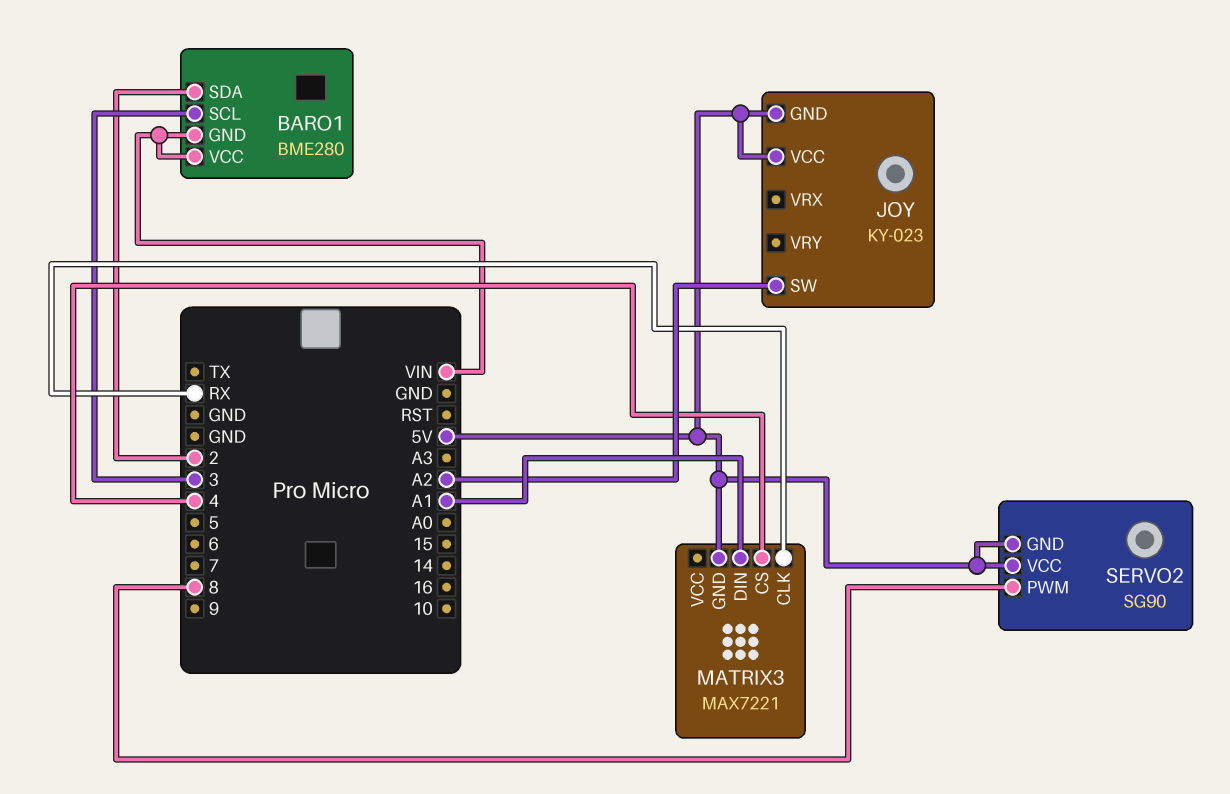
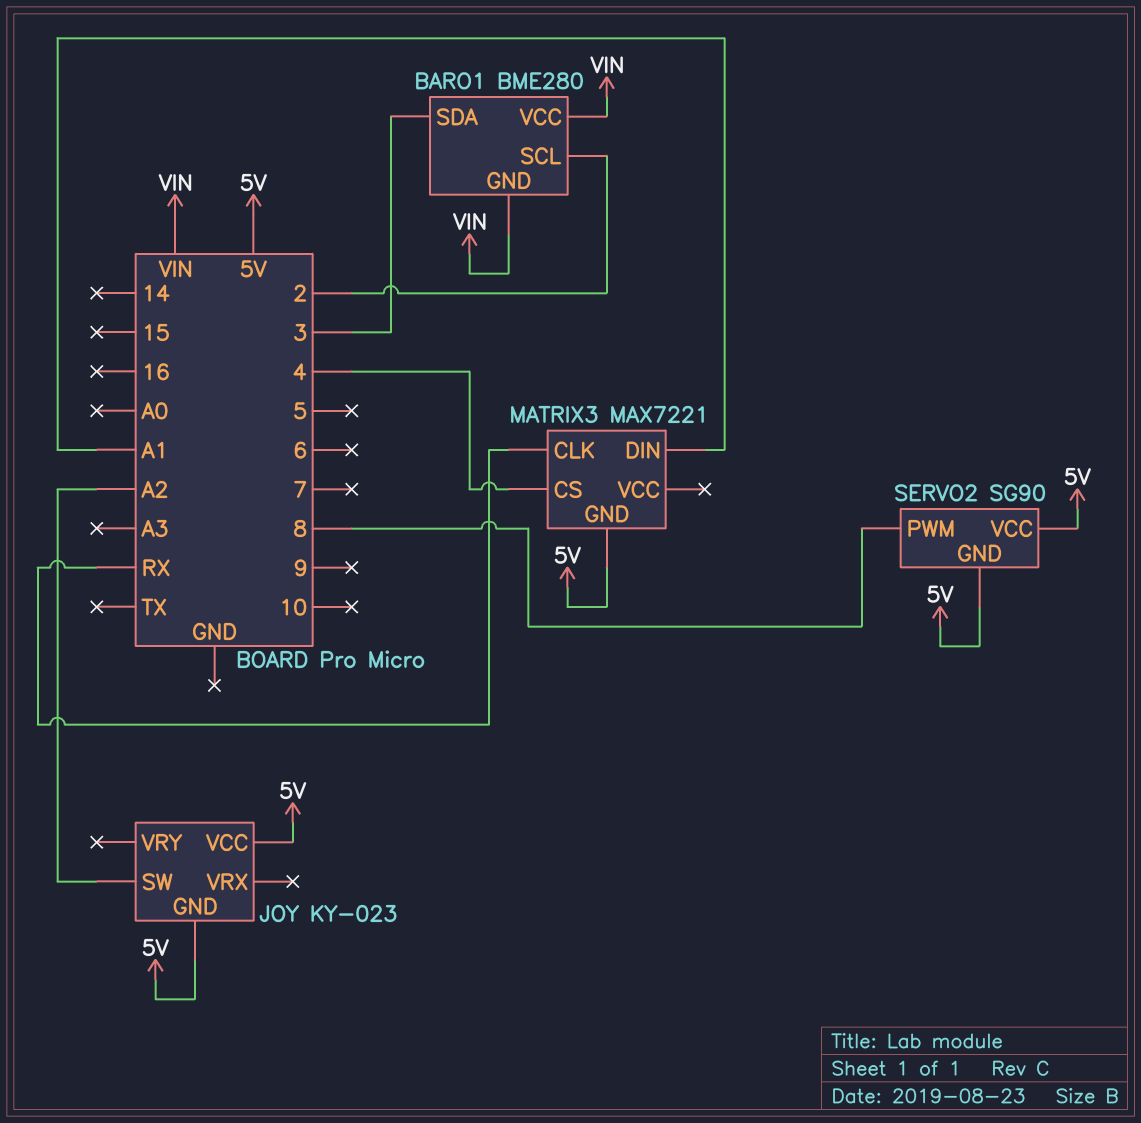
BARO1 pin SCL: 3 -> 2
BARO1 pin SDA: 2 -> 3

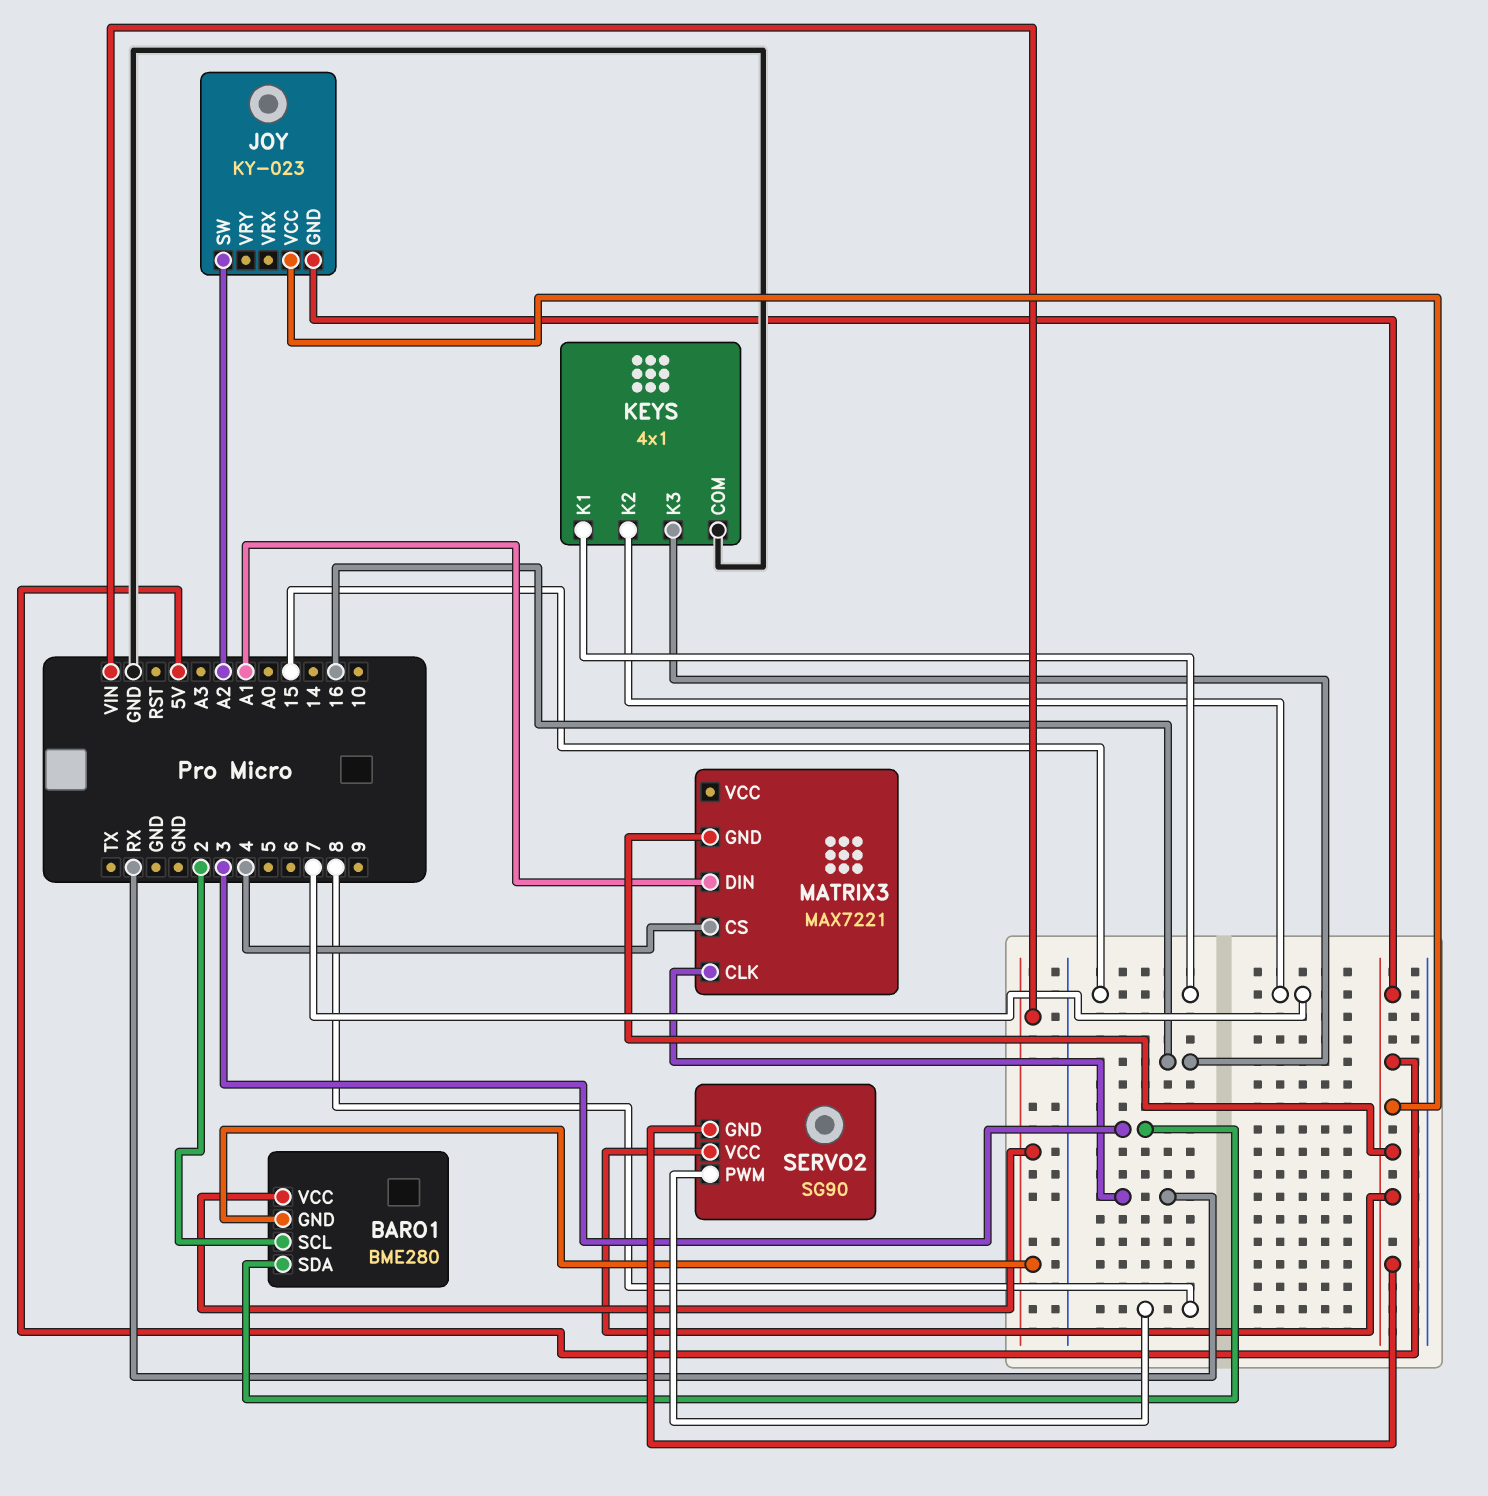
KEYS: none -> 4x1
KEYS pin COM: none -> GND
KEYS pin K1: none -> 15
KEYS pin K2: none -> 7
KEYS pin K3: none -> 16

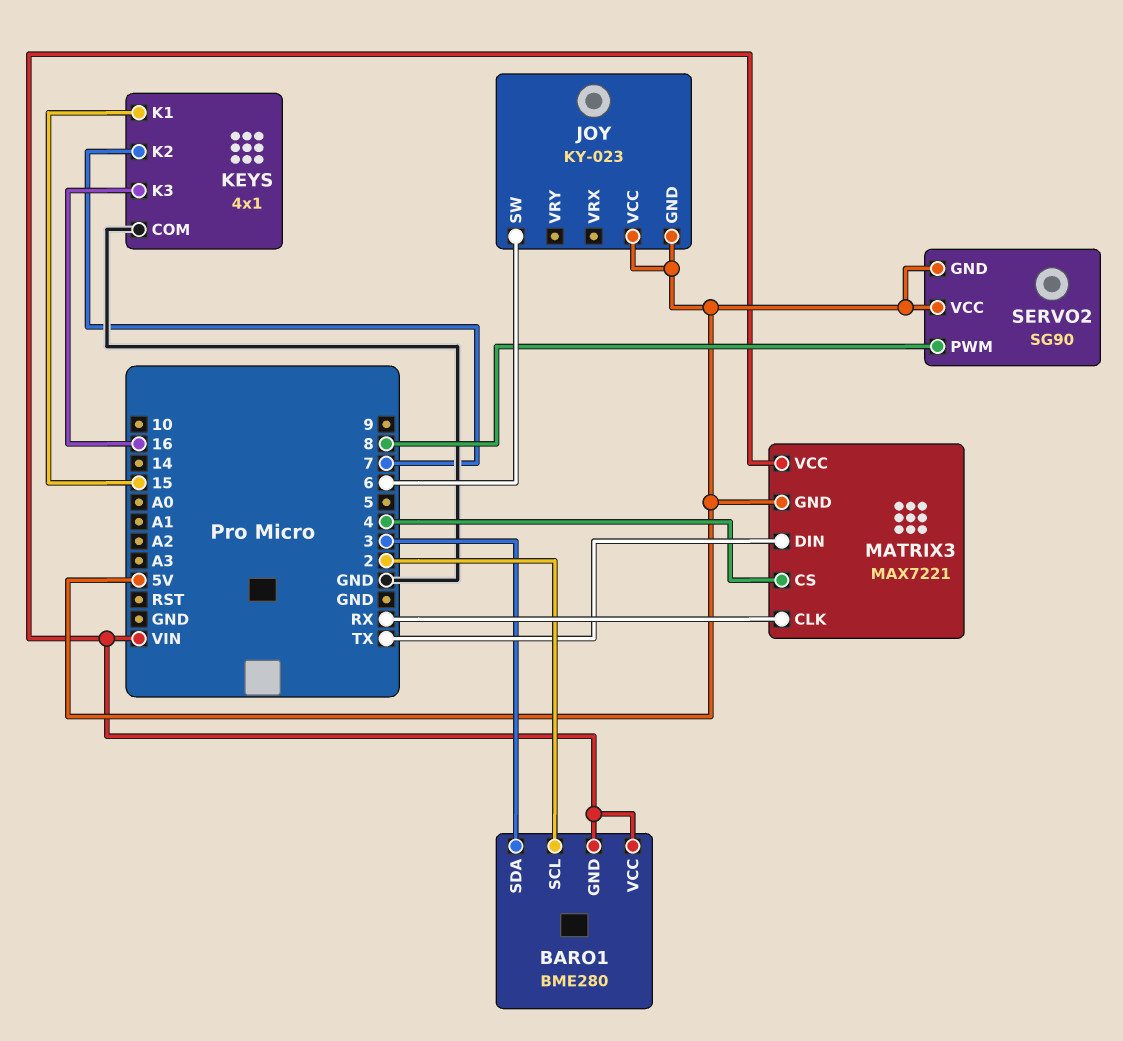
JOY pin SW: A2 -> 6
MATRIX3 pin DIN: A1 -> TX
MATRIX3 pin VCC: none -> VIN

